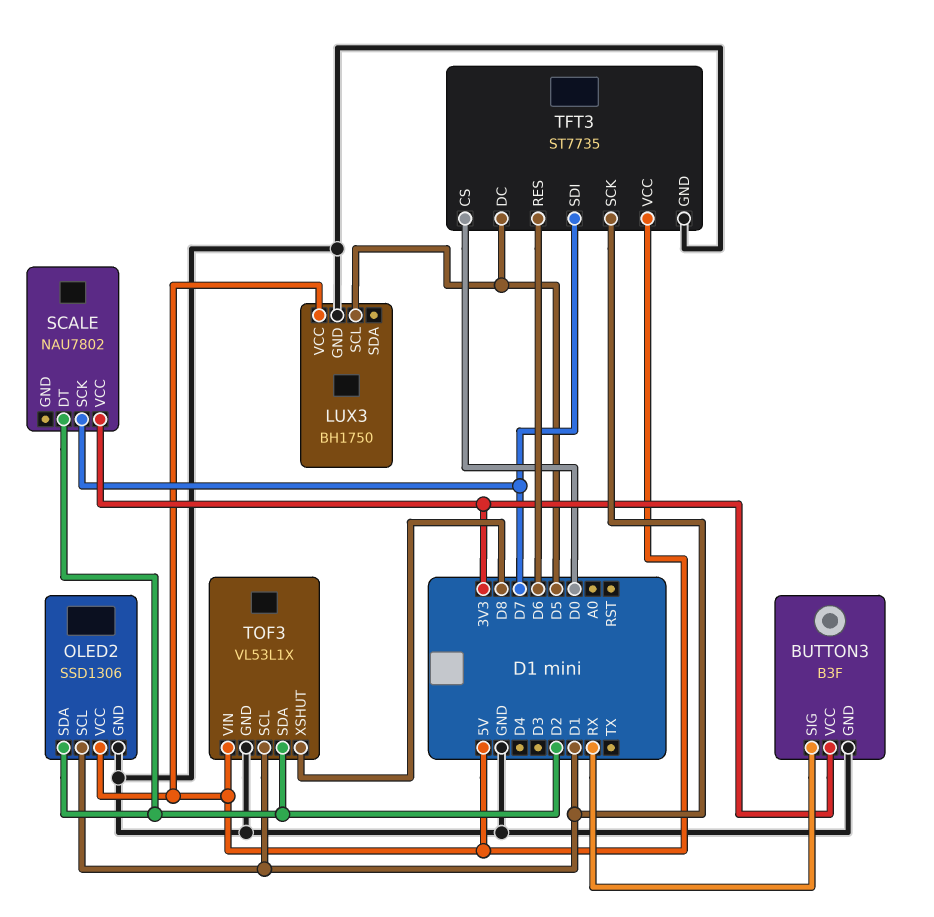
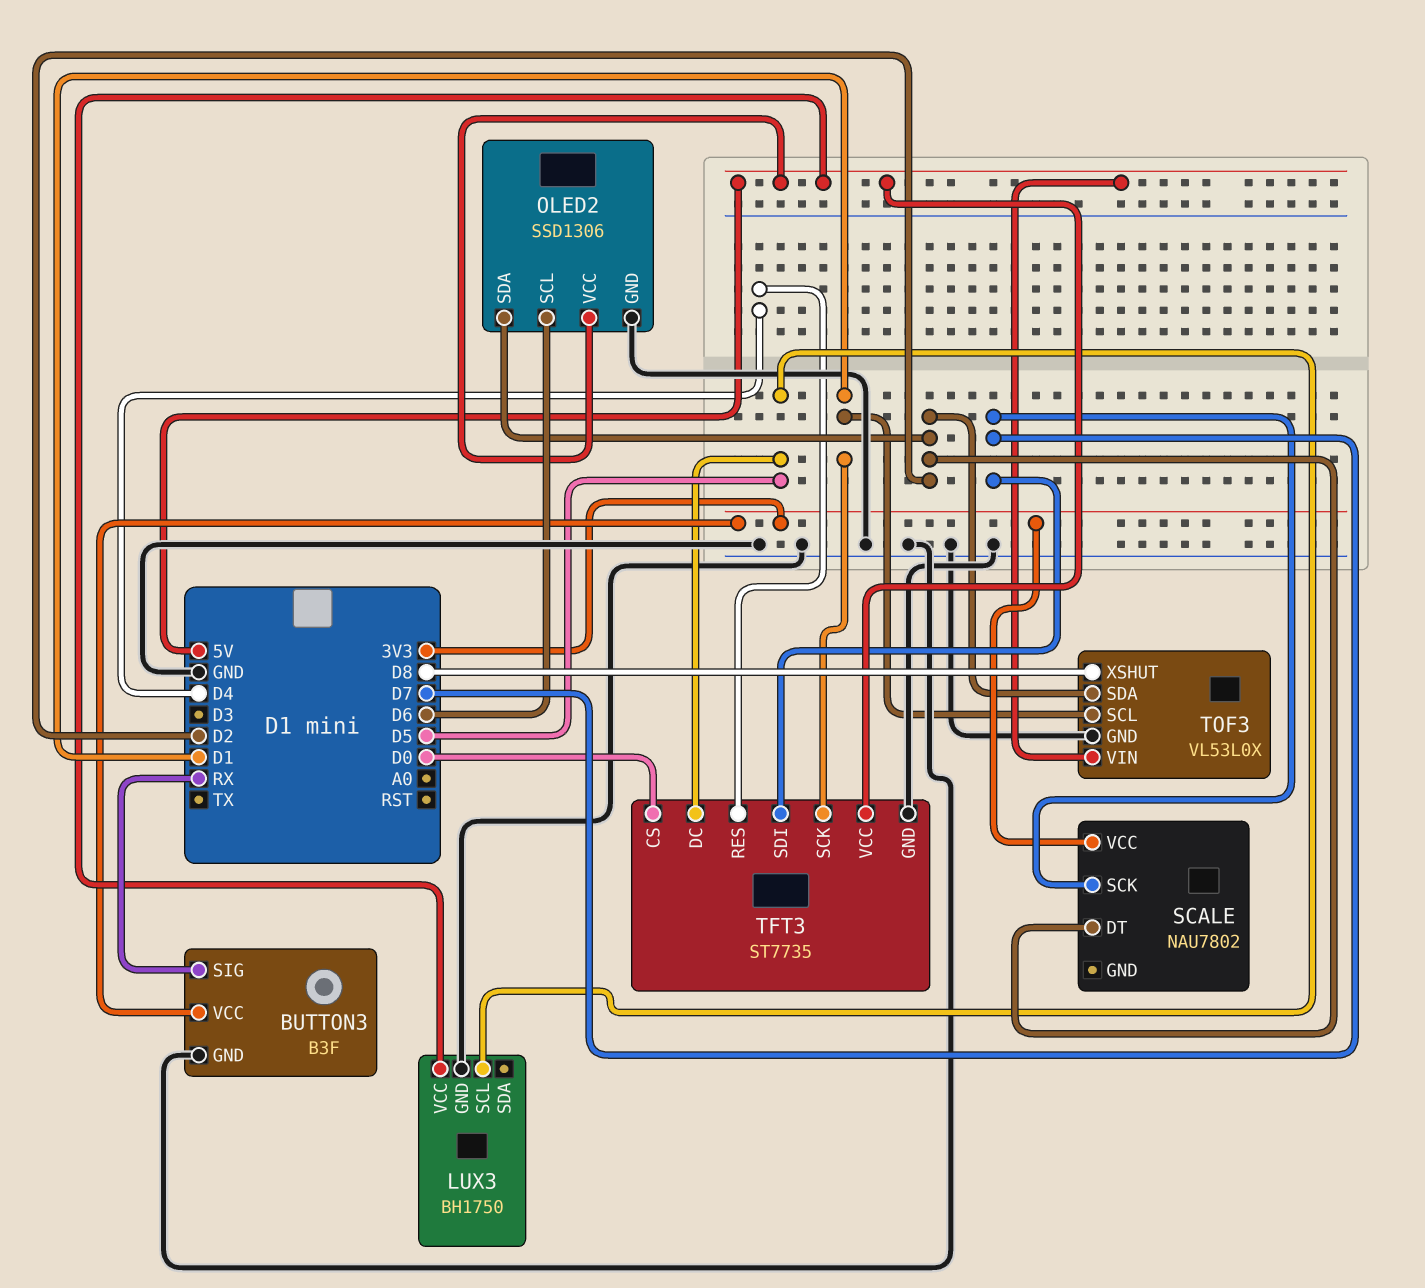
OLED2 pin SCL: D1 -> D6
TFT3 pin RES: D6 -> D4
TOF3: VL53L1X -> VL53L0X

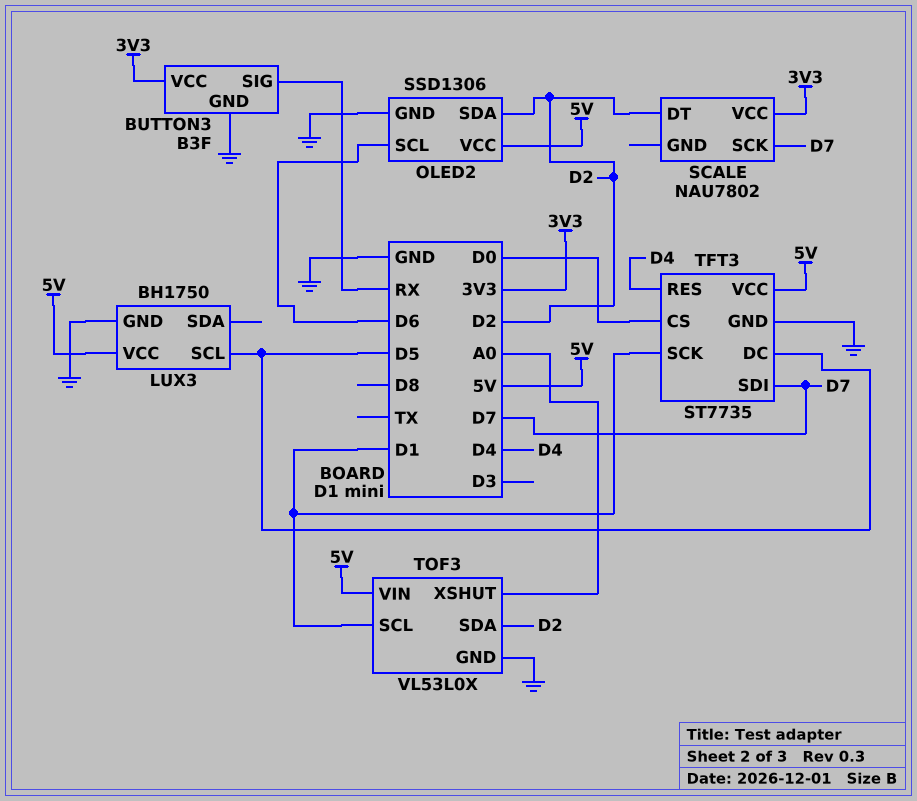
TOF3 pin XSHUT: D8 -> A0

